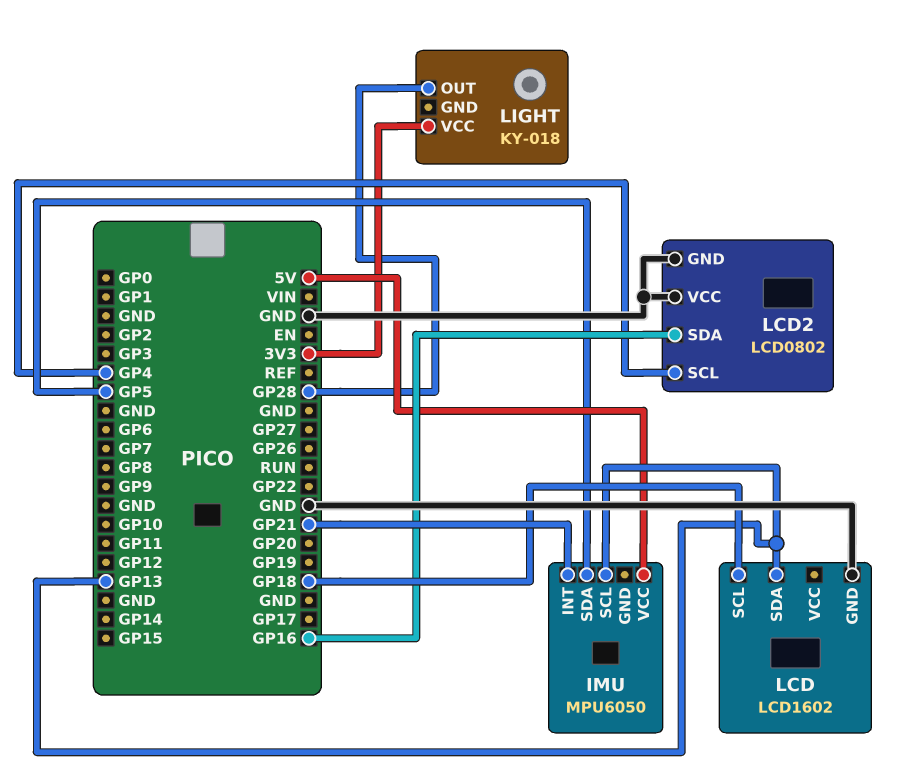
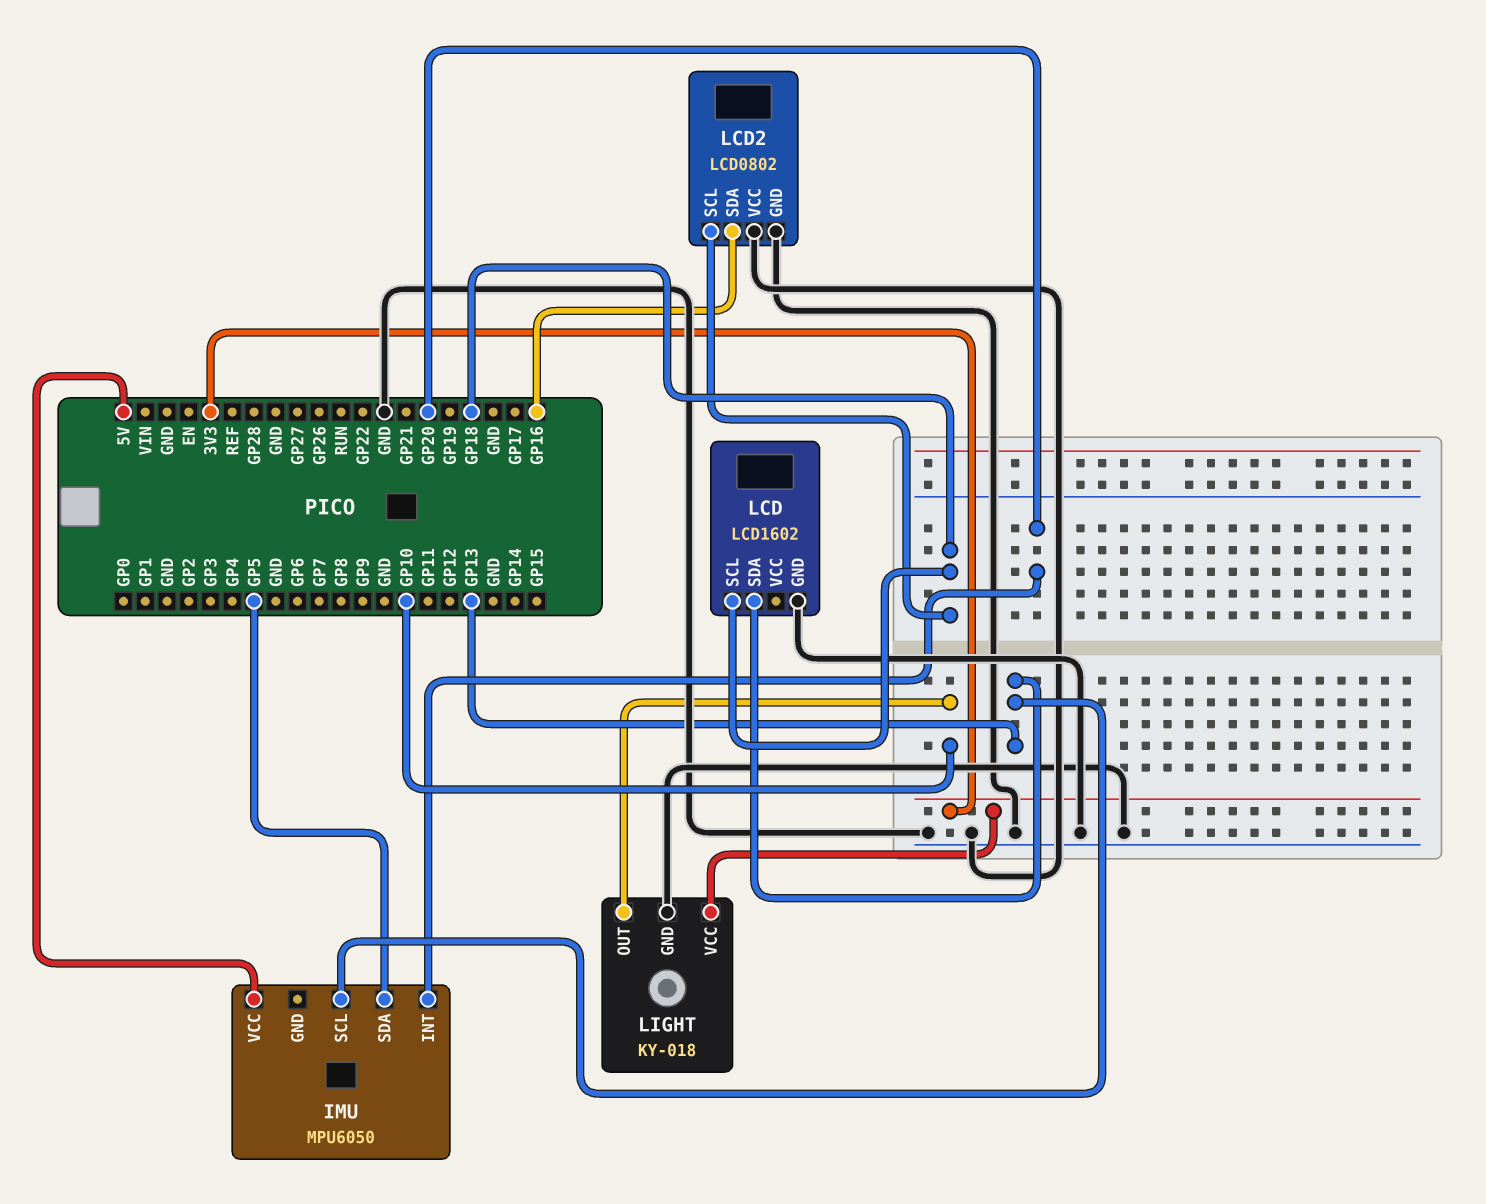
IMU pin INT: GP21 -> GP20
LCD2 pin SCL: GP4 -> GP18
LIGHT pin GND: none -> GND
LIGHT pin OUT: GP28 -> GP10

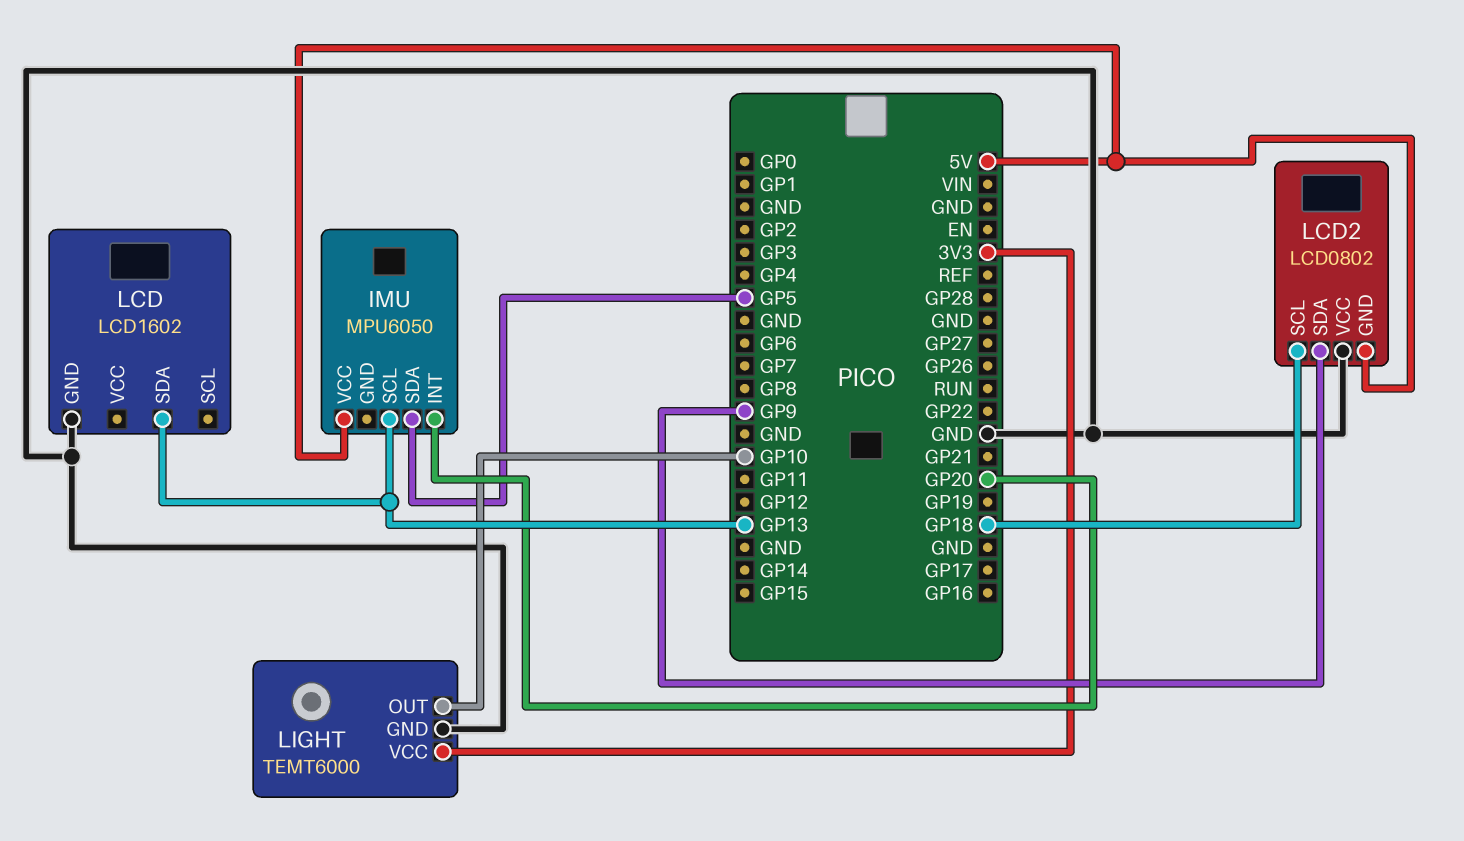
LCD pin SCL: GP18 -> none
LCD2 pin GND: GND -> 5V
LCD2 pin SDA: GP16 -> GP9
LIGHT: KY-018 -> TEMT6000

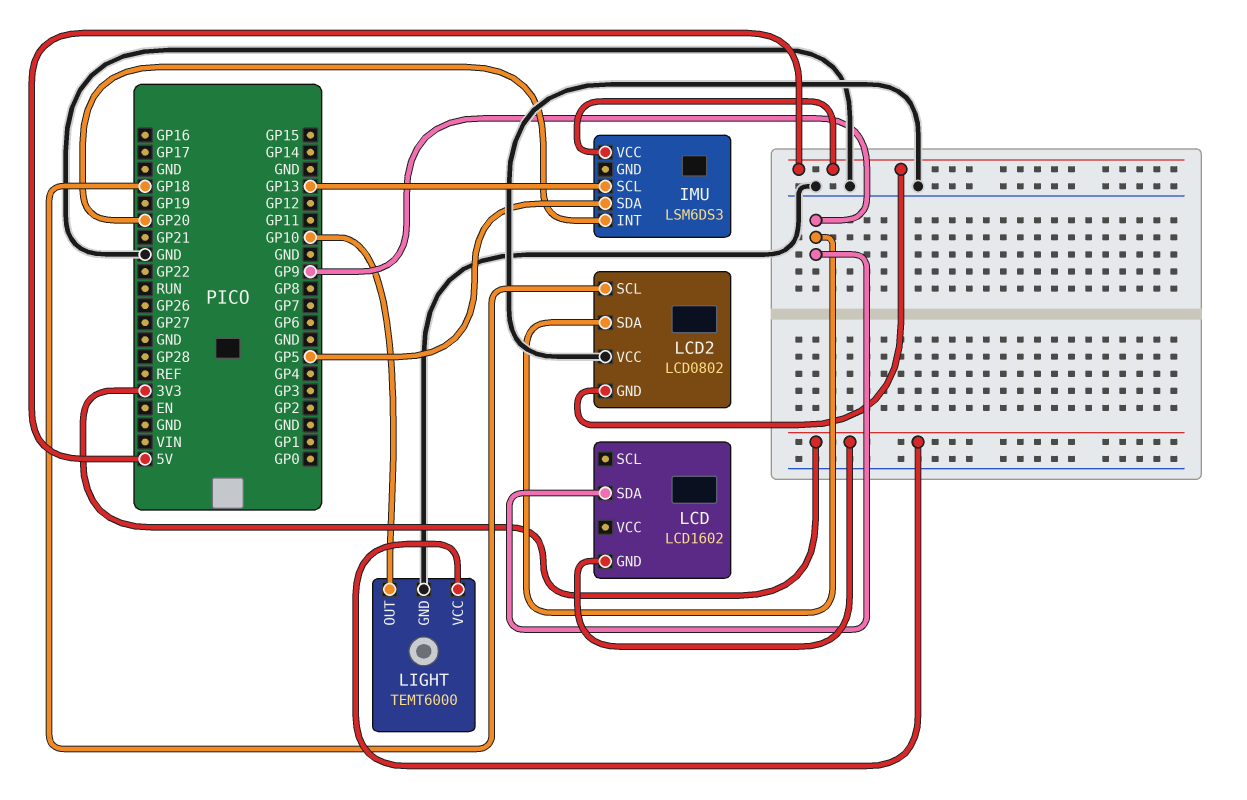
IMU: MPU6050 -> LSM6DS3
LCD pin GND: GND -> 3V3
LCD pin SDA: GP13 -> GP9

